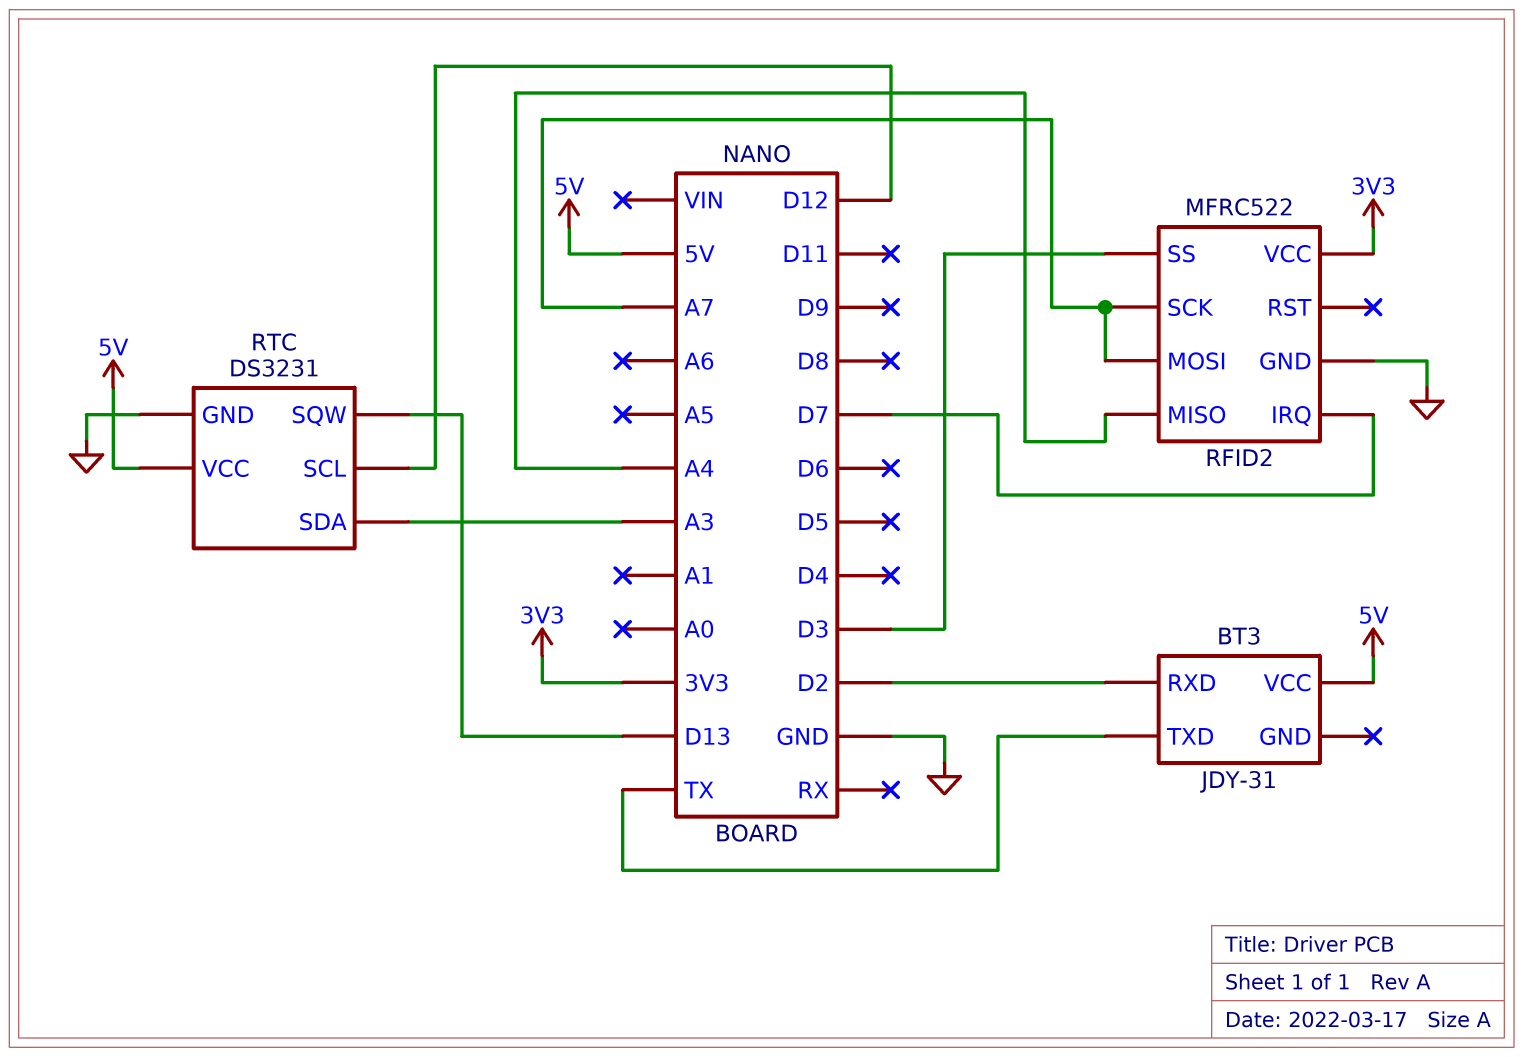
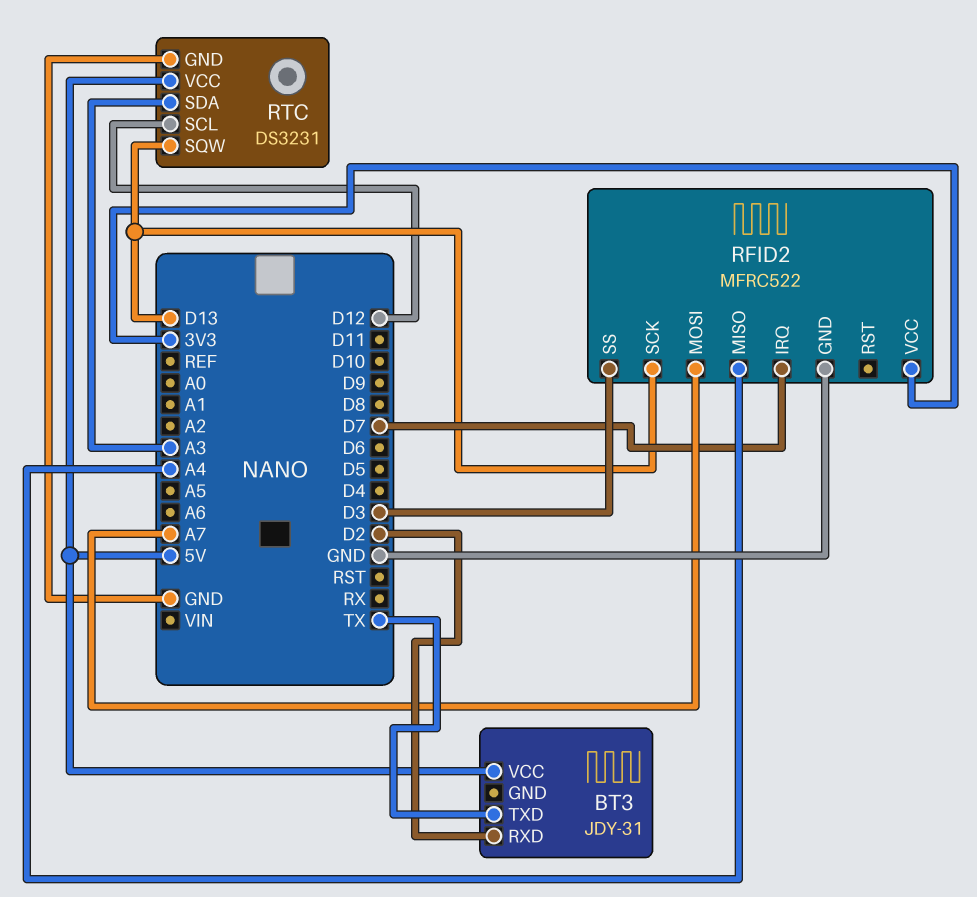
RFID2 pin SCK: A7 -> D13

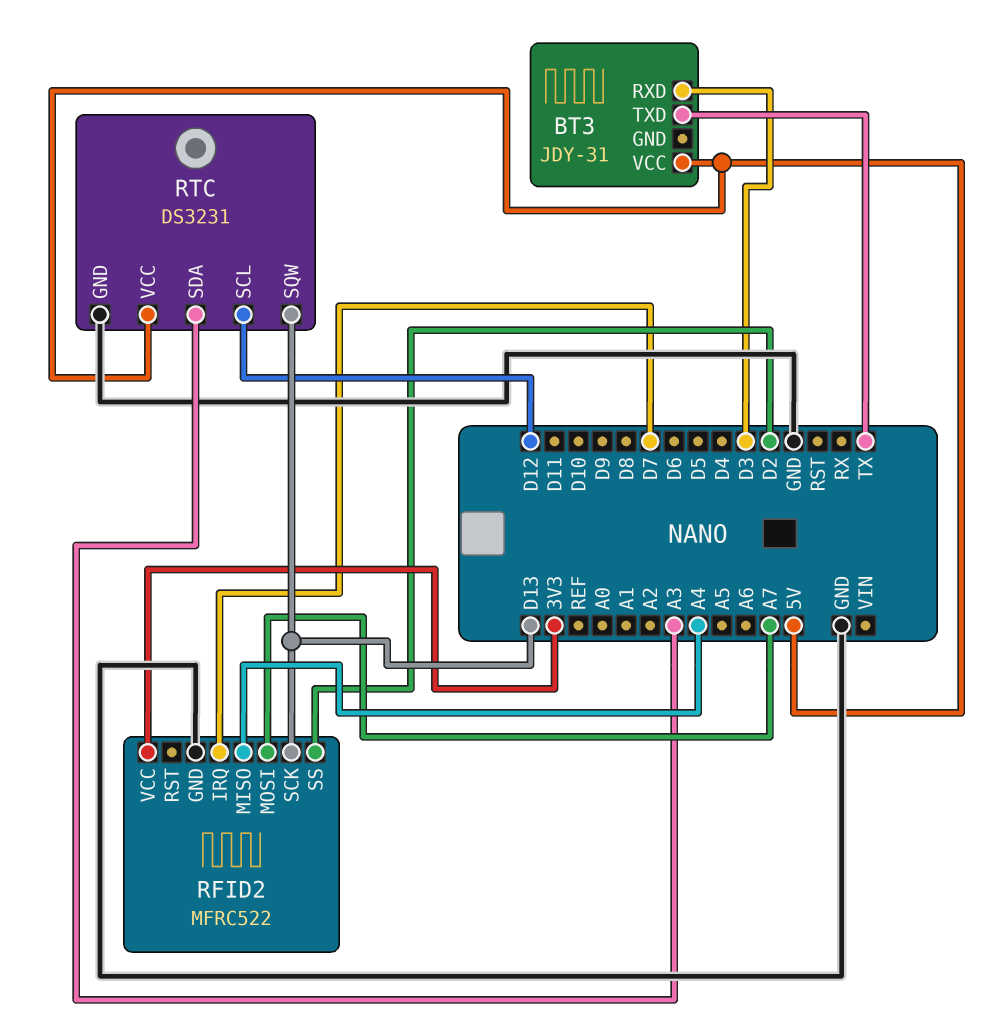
BT3 pin RXD: D2 -> D3
RFID2 pin SS: D3 -> D2

